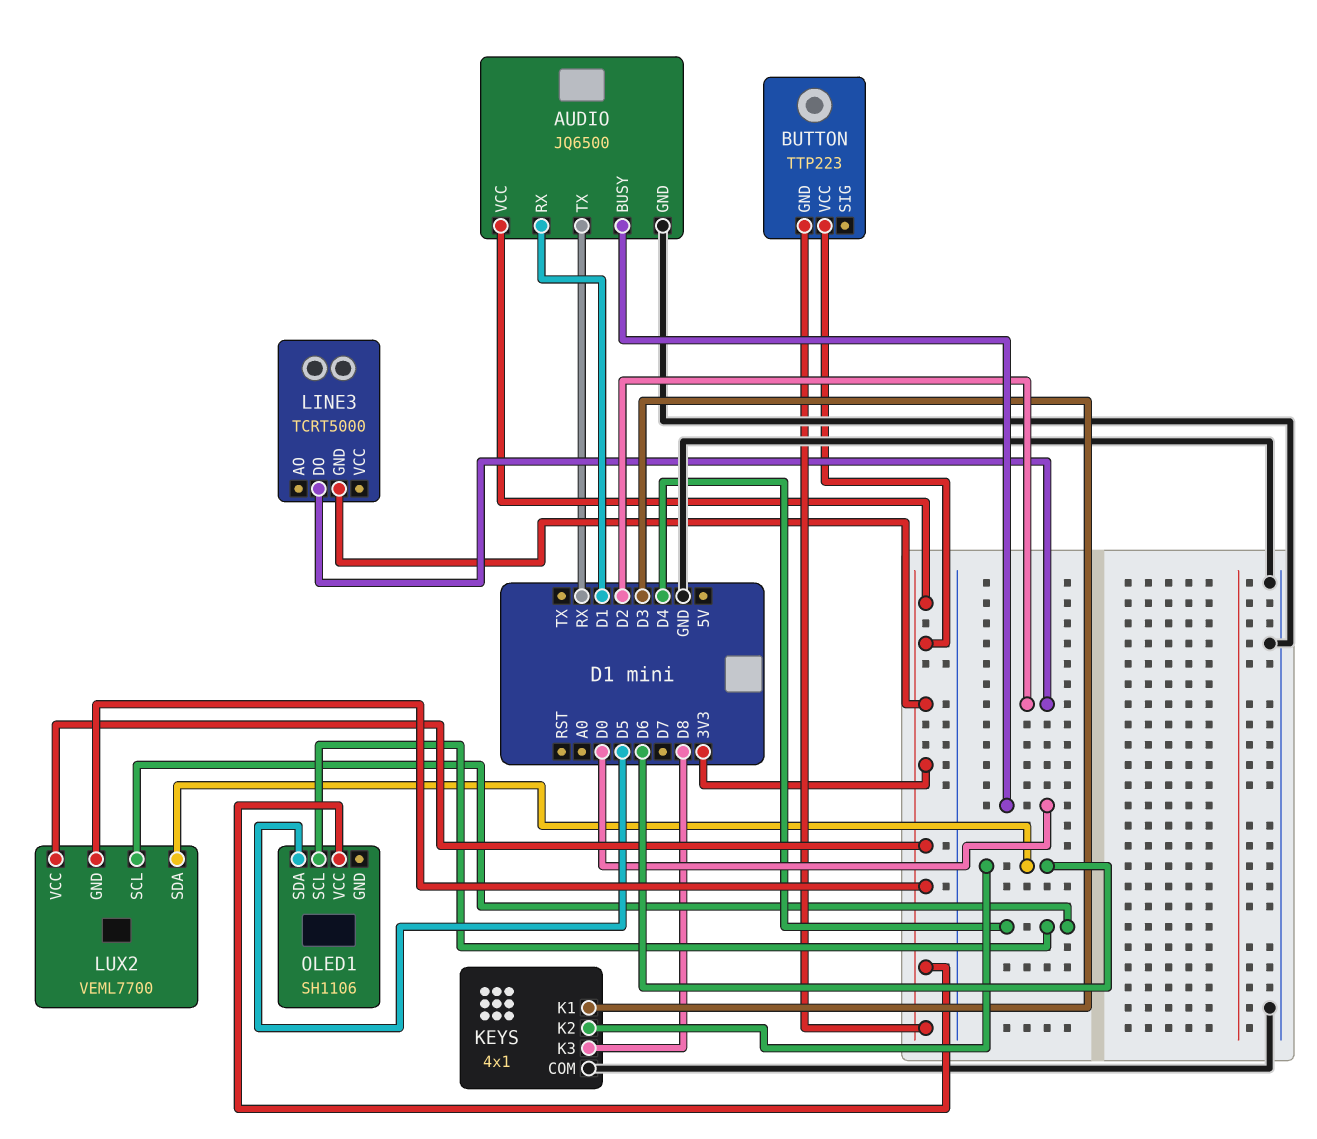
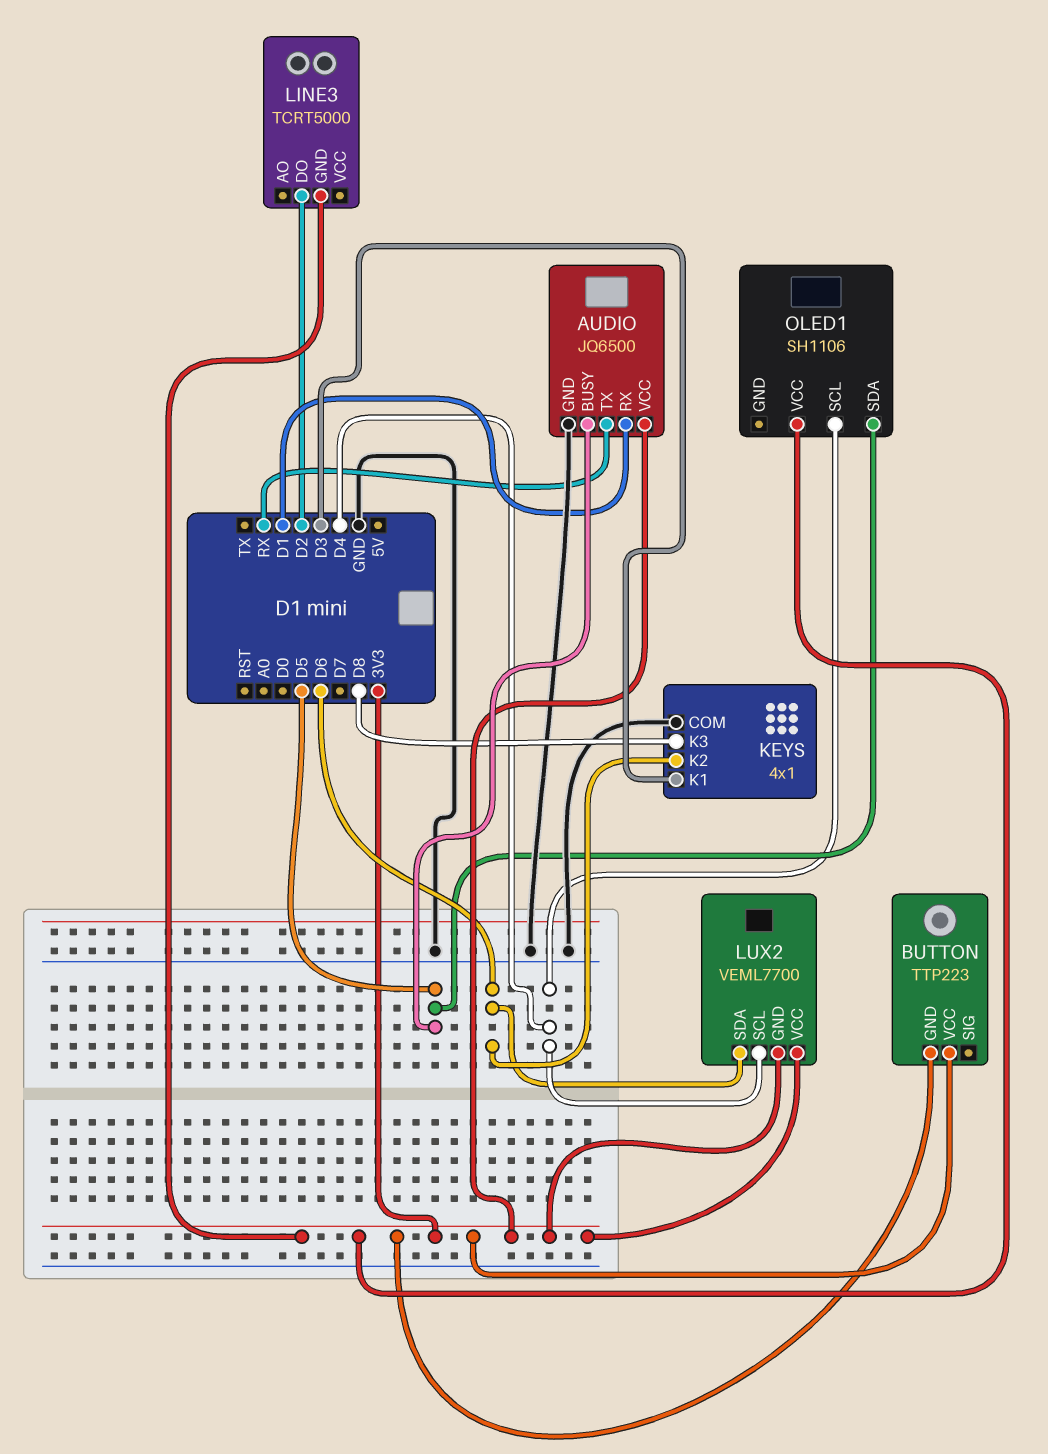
AUDIO pin BUSY: D0 -> D5

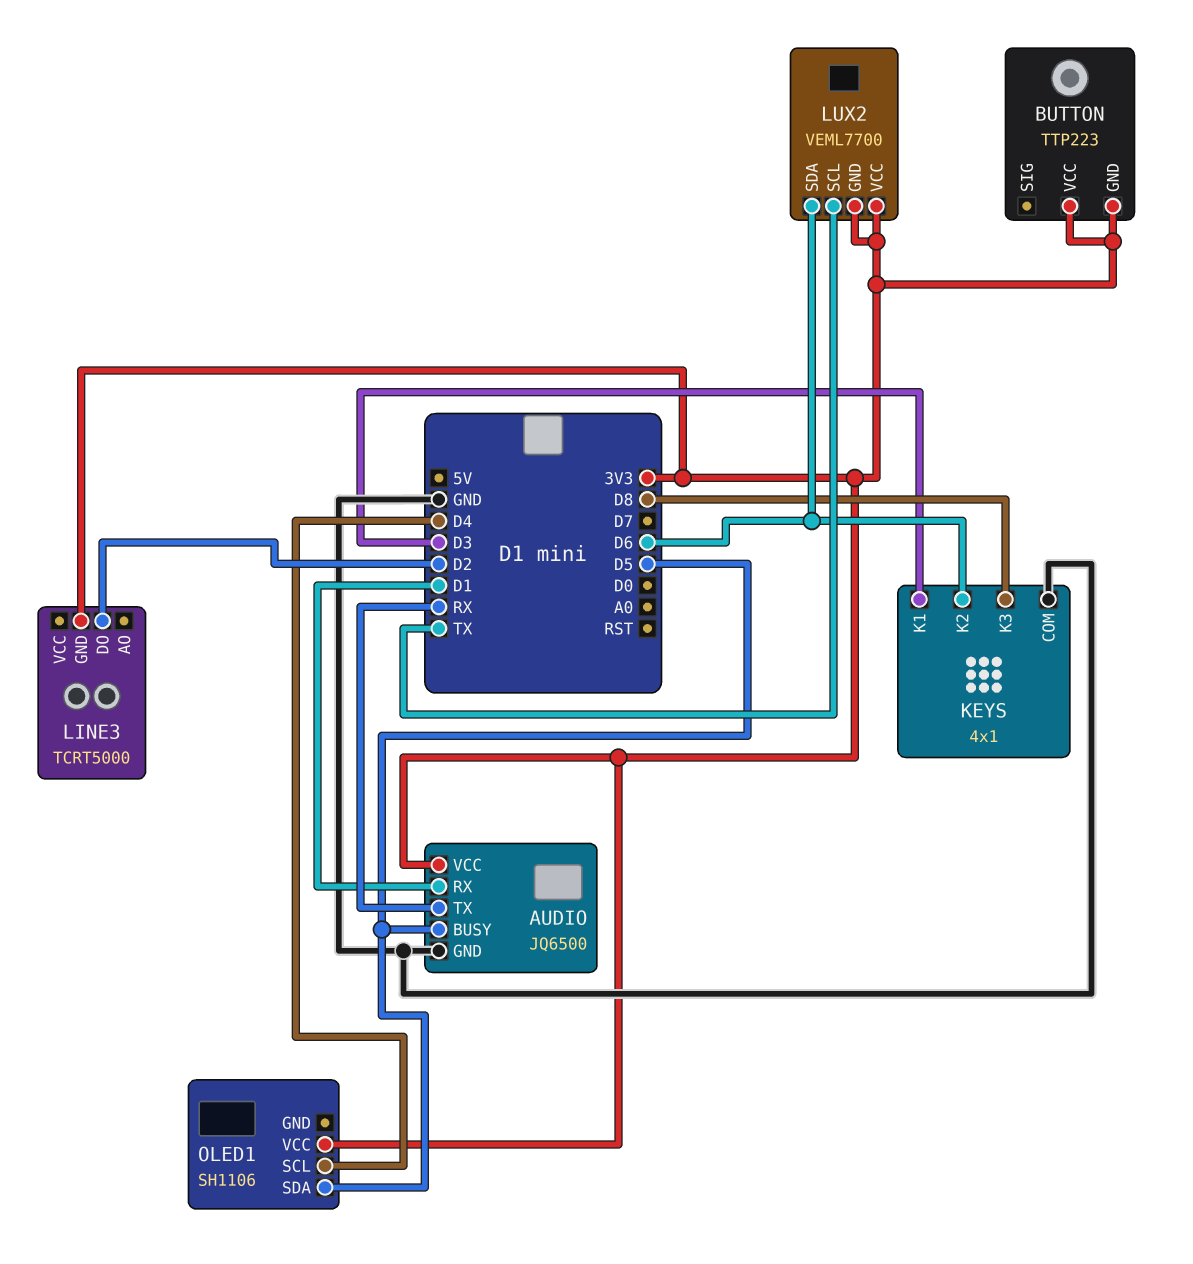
LUX2 pin SCL: D4 -> TX

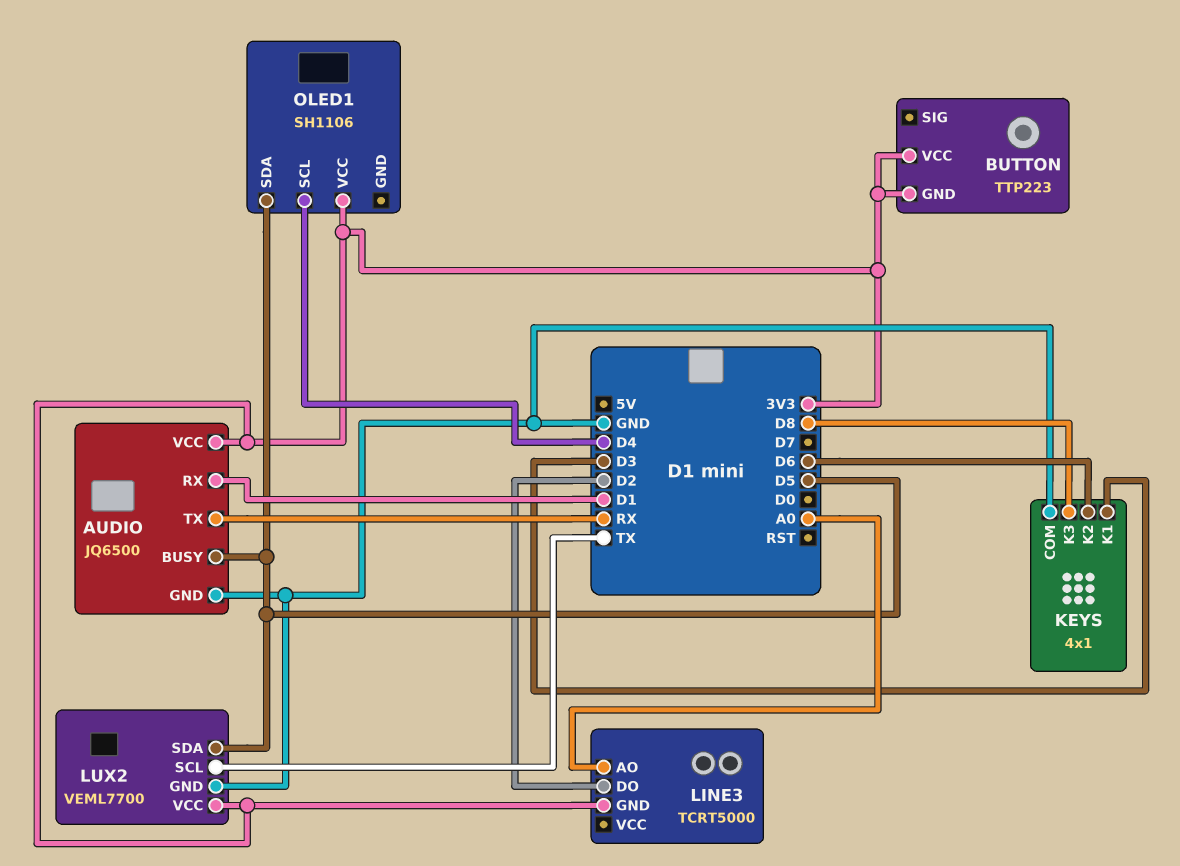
LINE3 pin AO: none -> A0
LUX2 pin GND: 3V3 -> GND
LUX2 pin SDA: D6 -> D5

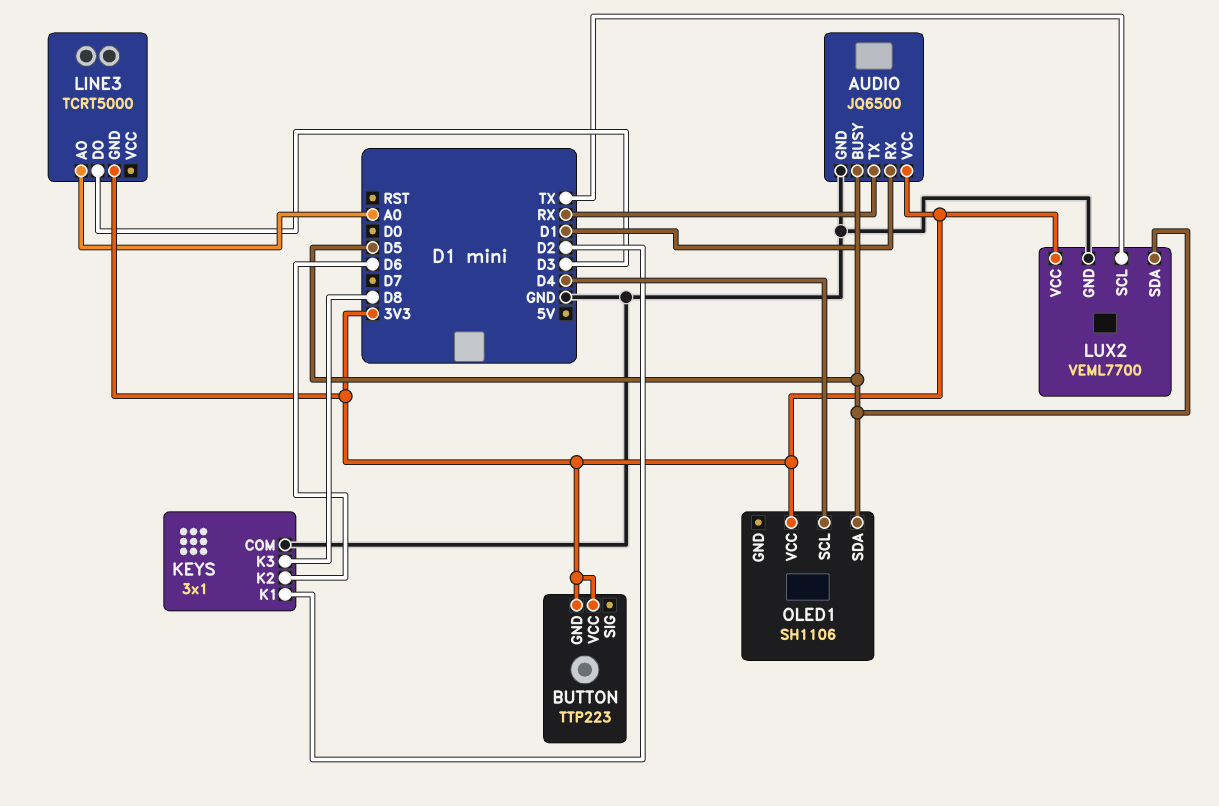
KEYS: 4x1 -> 3x1
KEYS pin K1: D3 -> D2
LINE3 pin DO: D2 -> D3

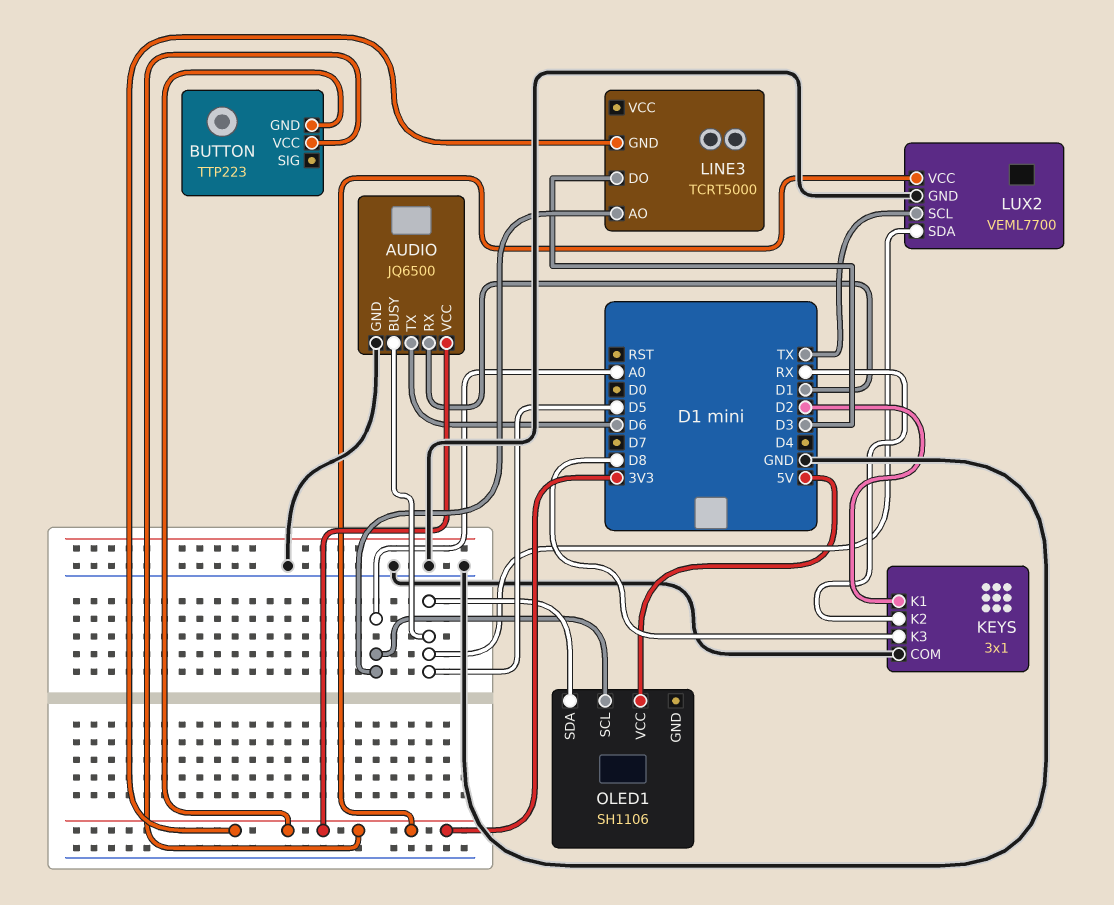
AUDIO pin TX: RX -> D6
KEYS pin K2: D6 -> RX
OLED1 pin SCL: D4 -> A0
OLED1 pin VCC: 3V3 -> 5V

